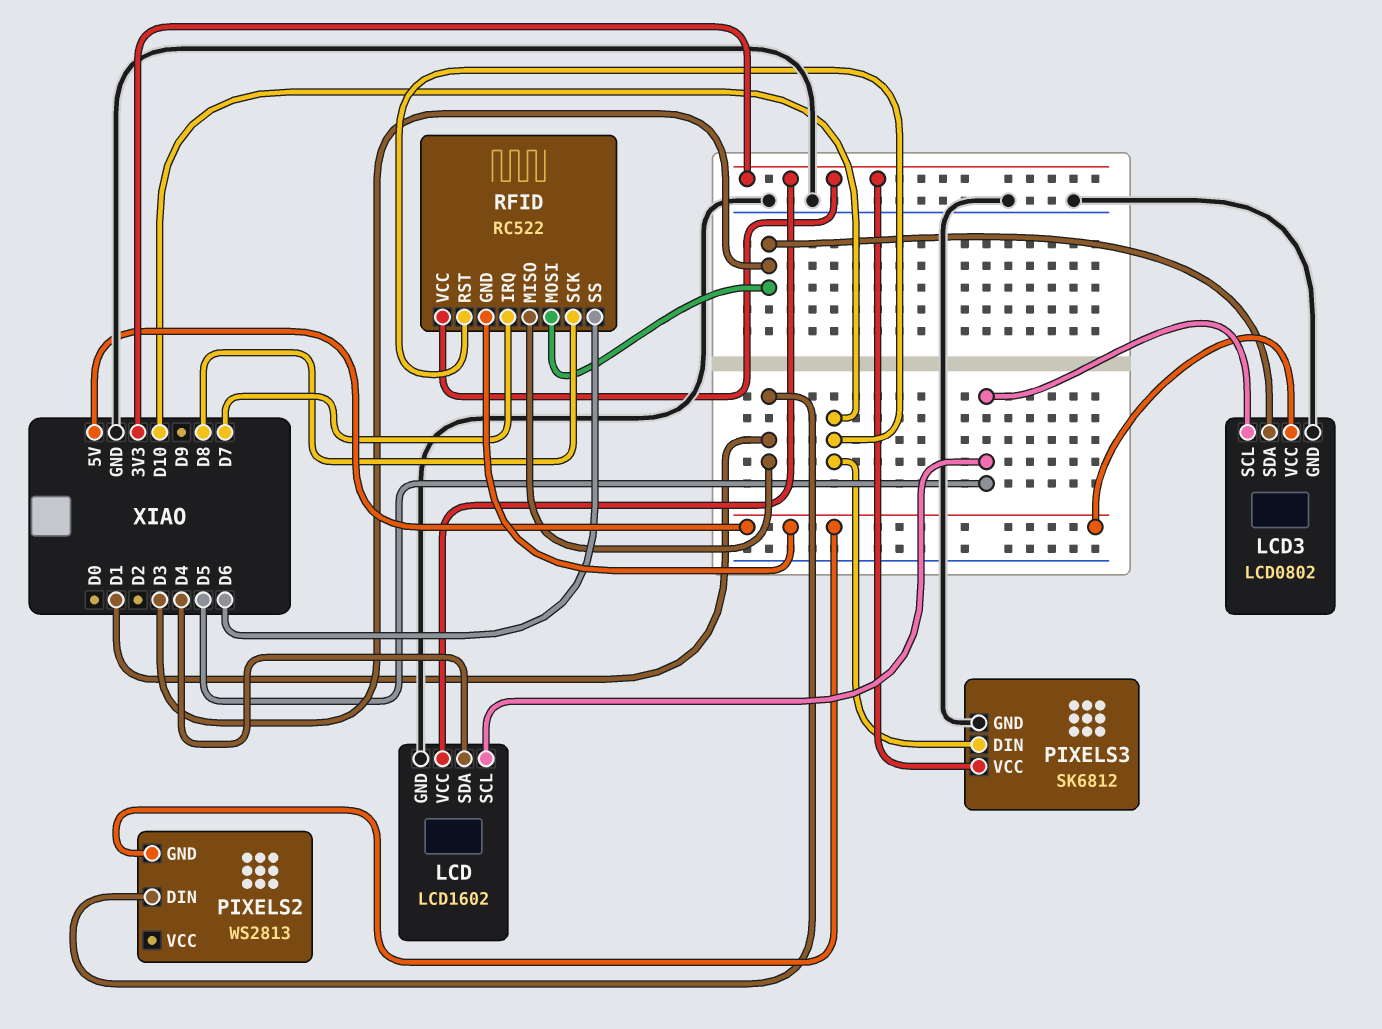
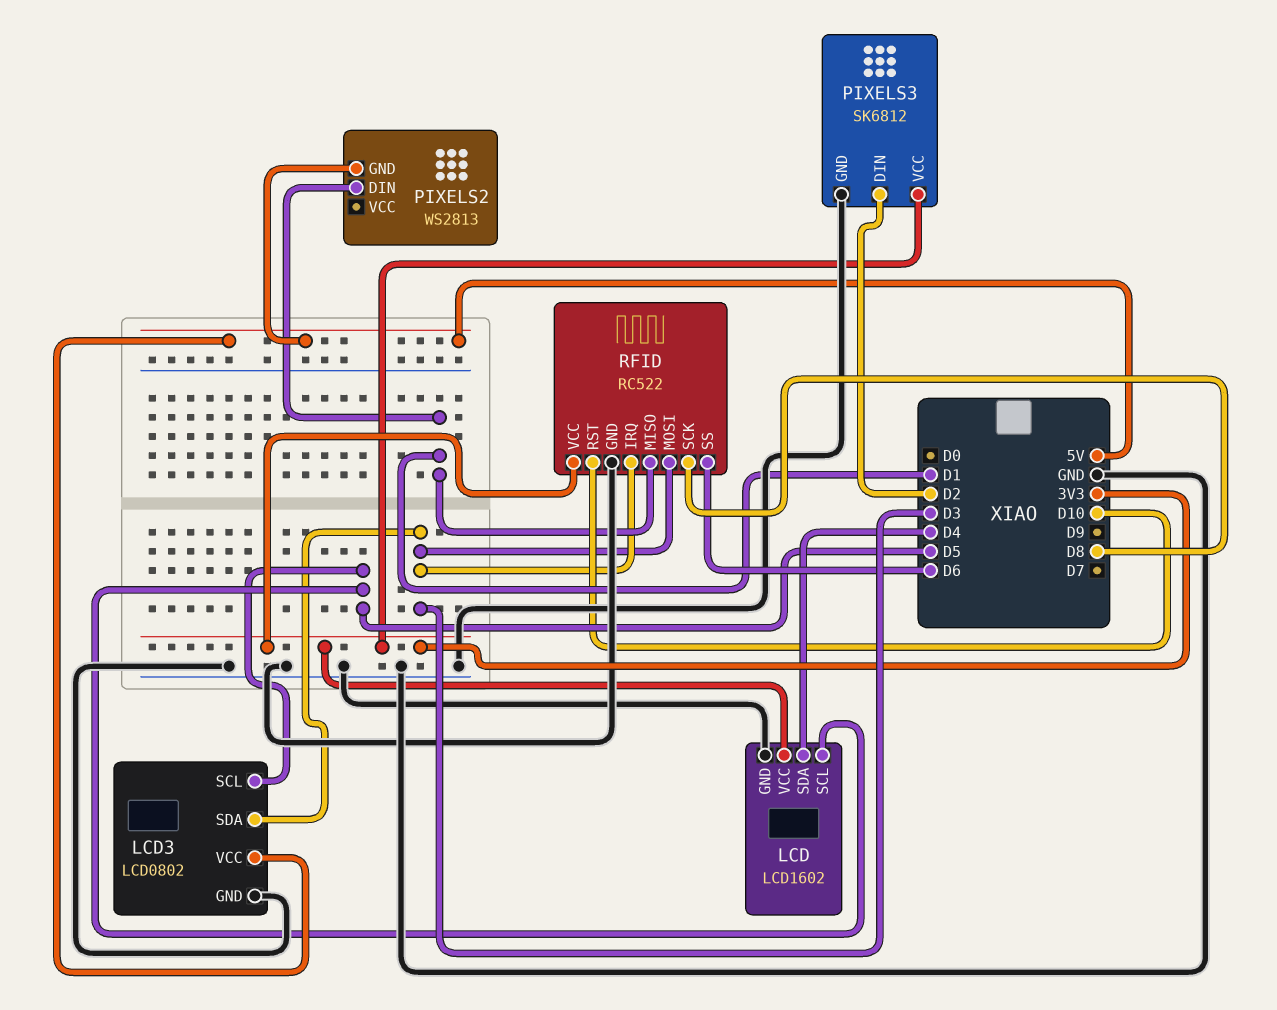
PIXELS3 pin DIN: D10 -> D2
RFID pin GND: 5V -> GND
RFID pin IRQ: D7 -> D3

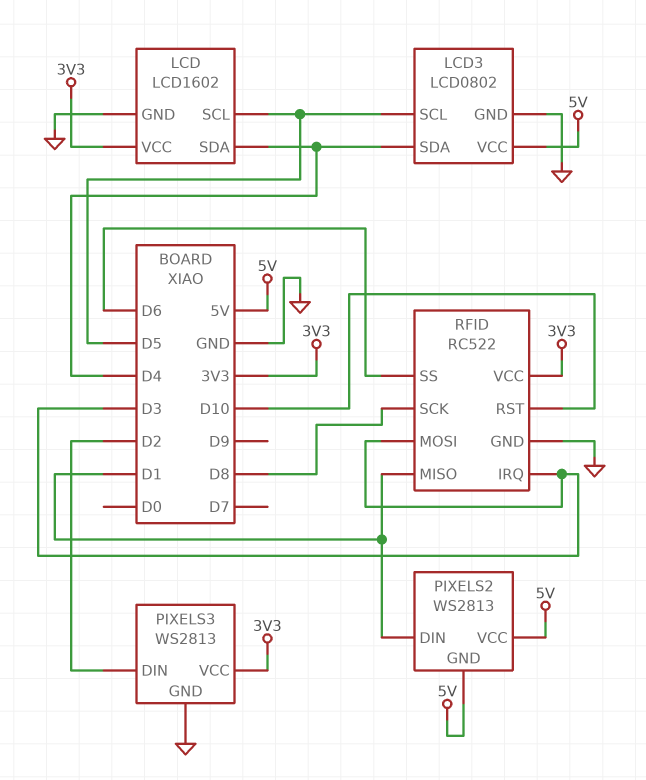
LCD3 pin SDA: D3 -> D4
PIXELS2 pin VCC: none -> 5V
PIXELS3: SK6812 -> WS2813

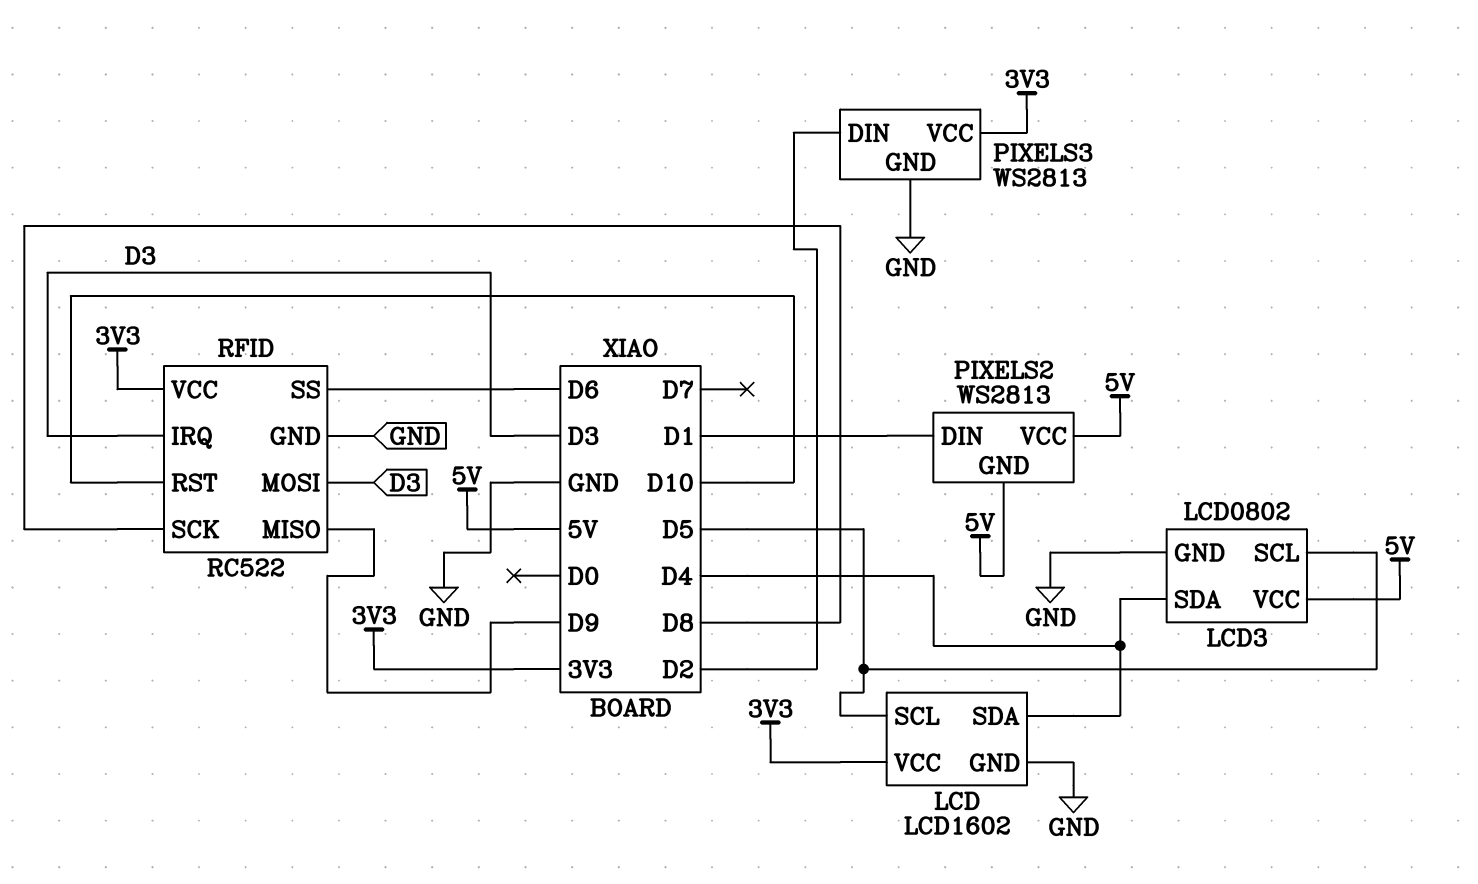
RFID pin MISO: D1 -> D9

